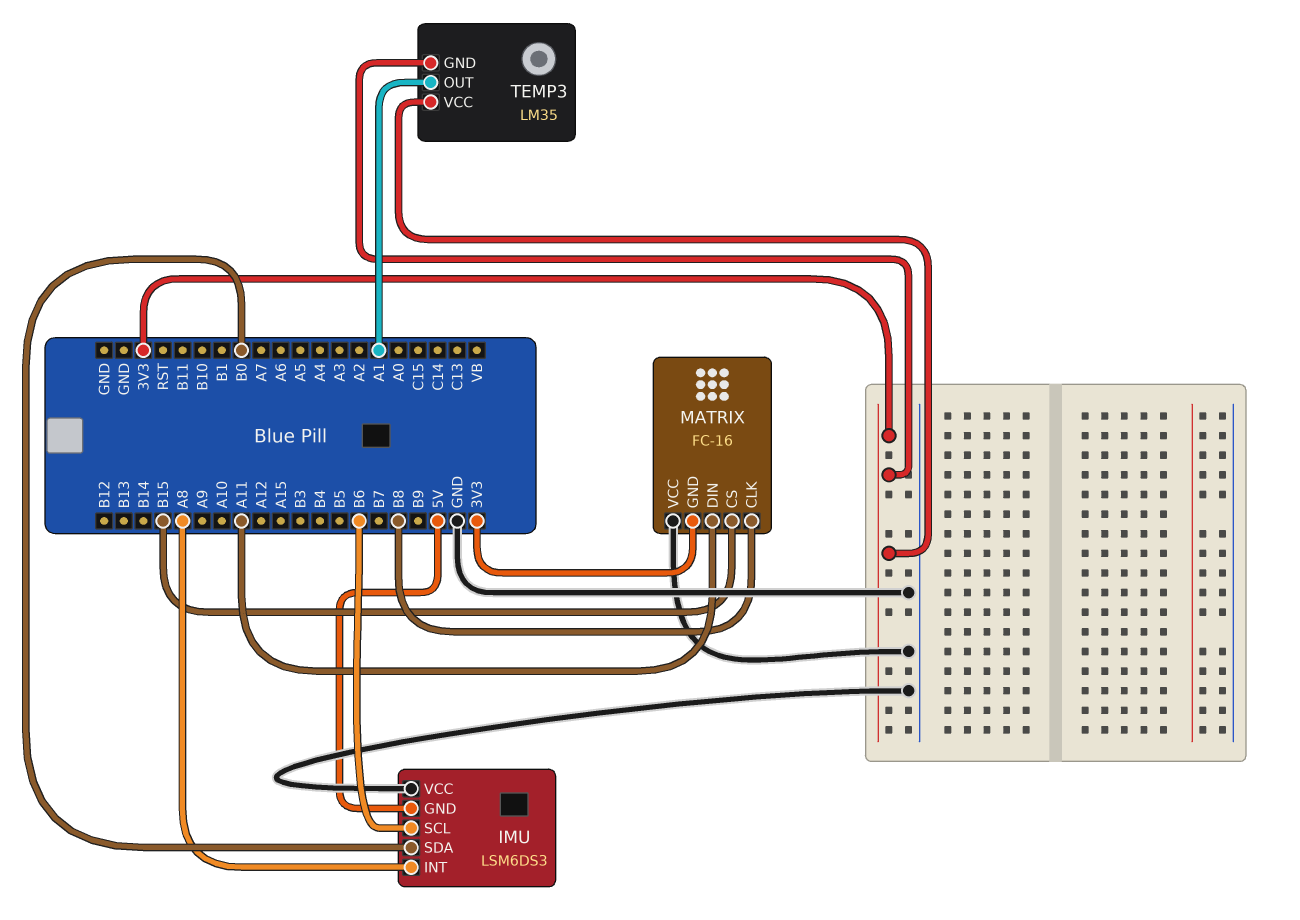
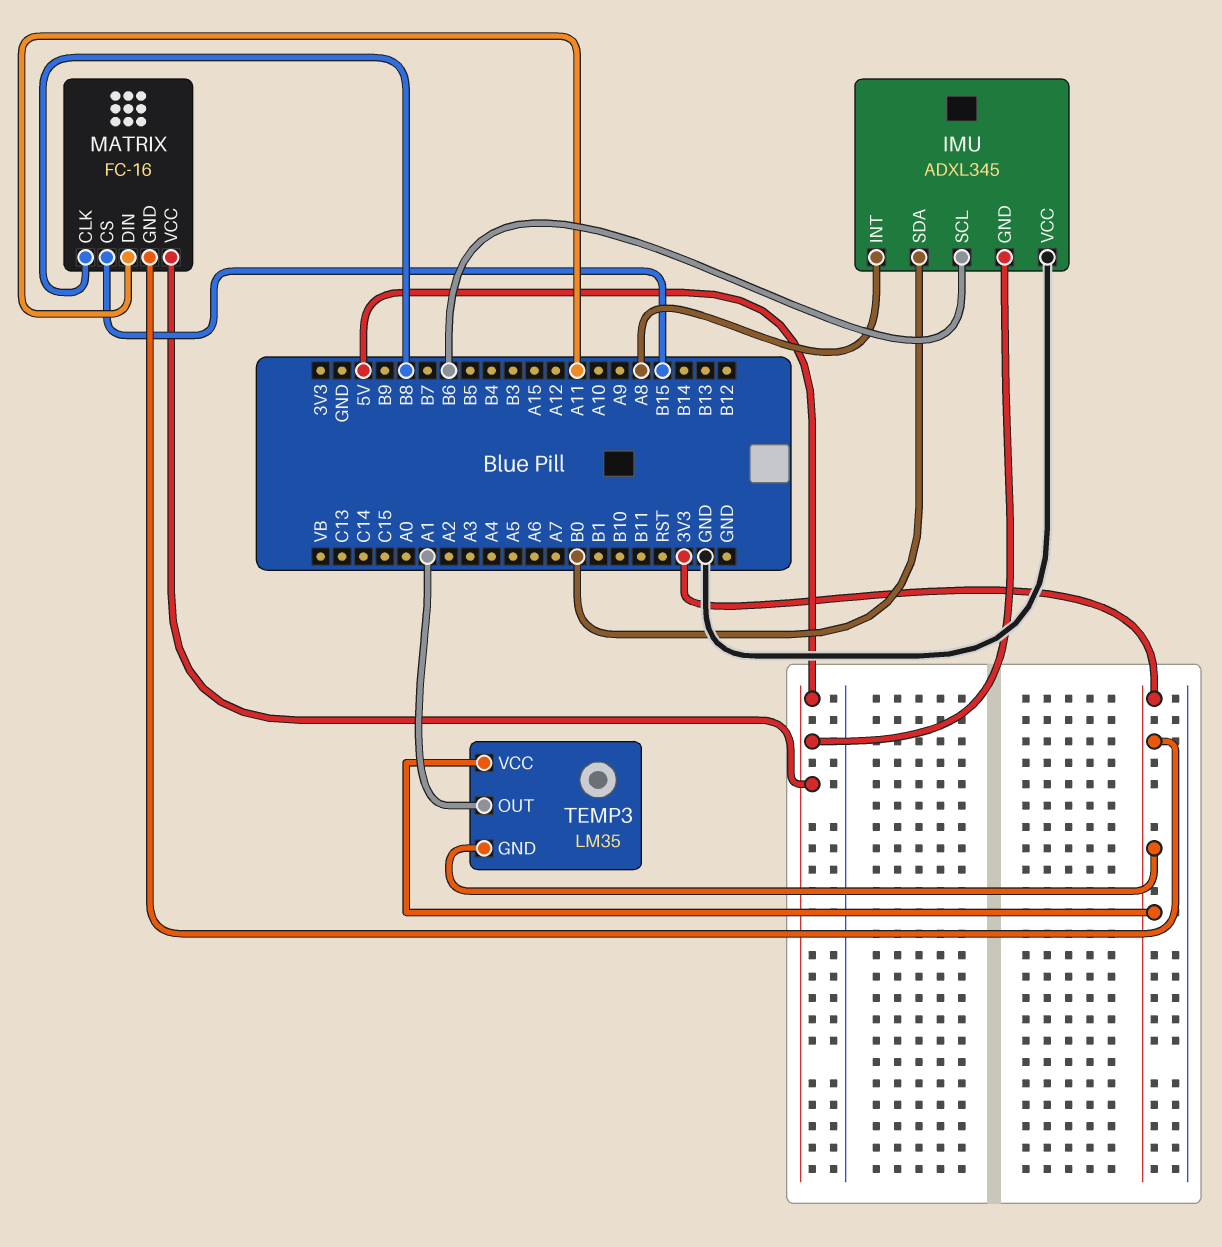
IMU: LSM6DS3 -> ADXL345
MATRIX pin VCC: GND -> 5V

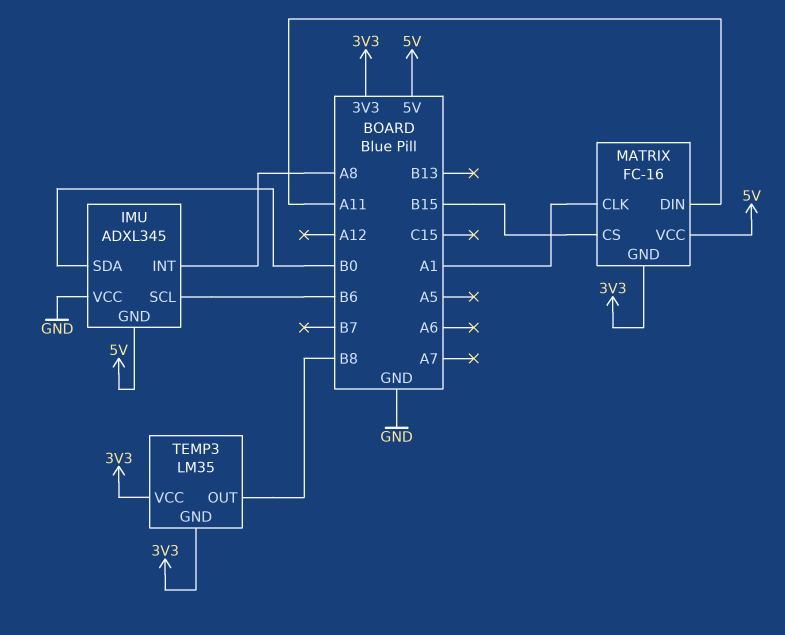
MATRIX pin CLK: B8 -> A1
TEMP3 pin OUT: A1 -> B8

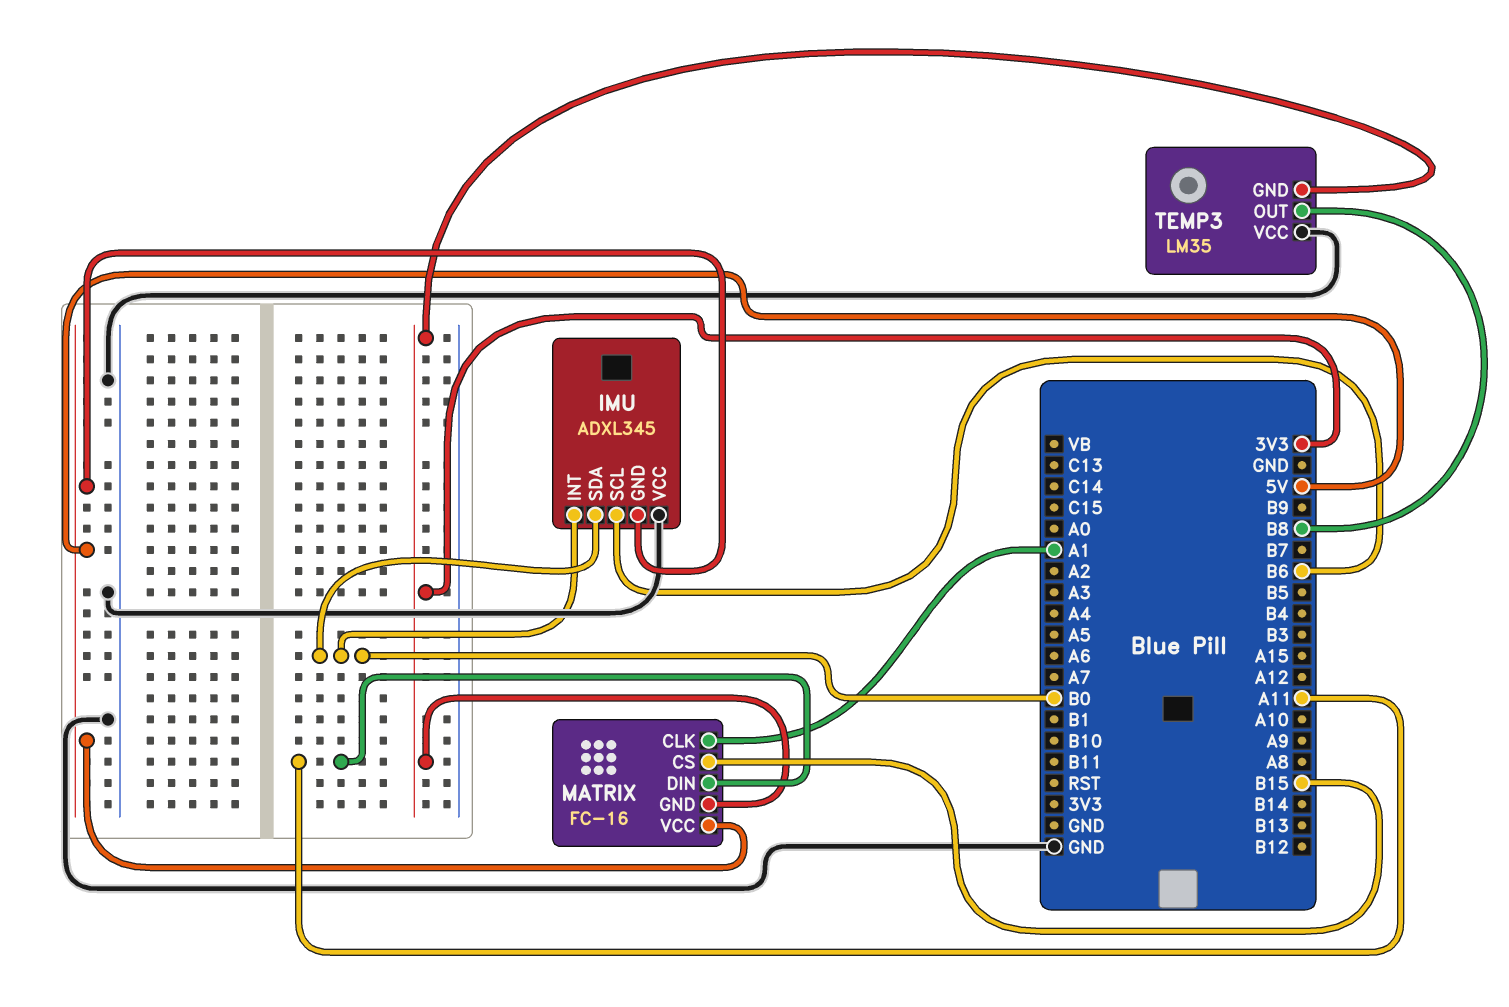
IMU pin INT: A8 -> B0
TEMP3 pin VCC: 3V3 -> GND

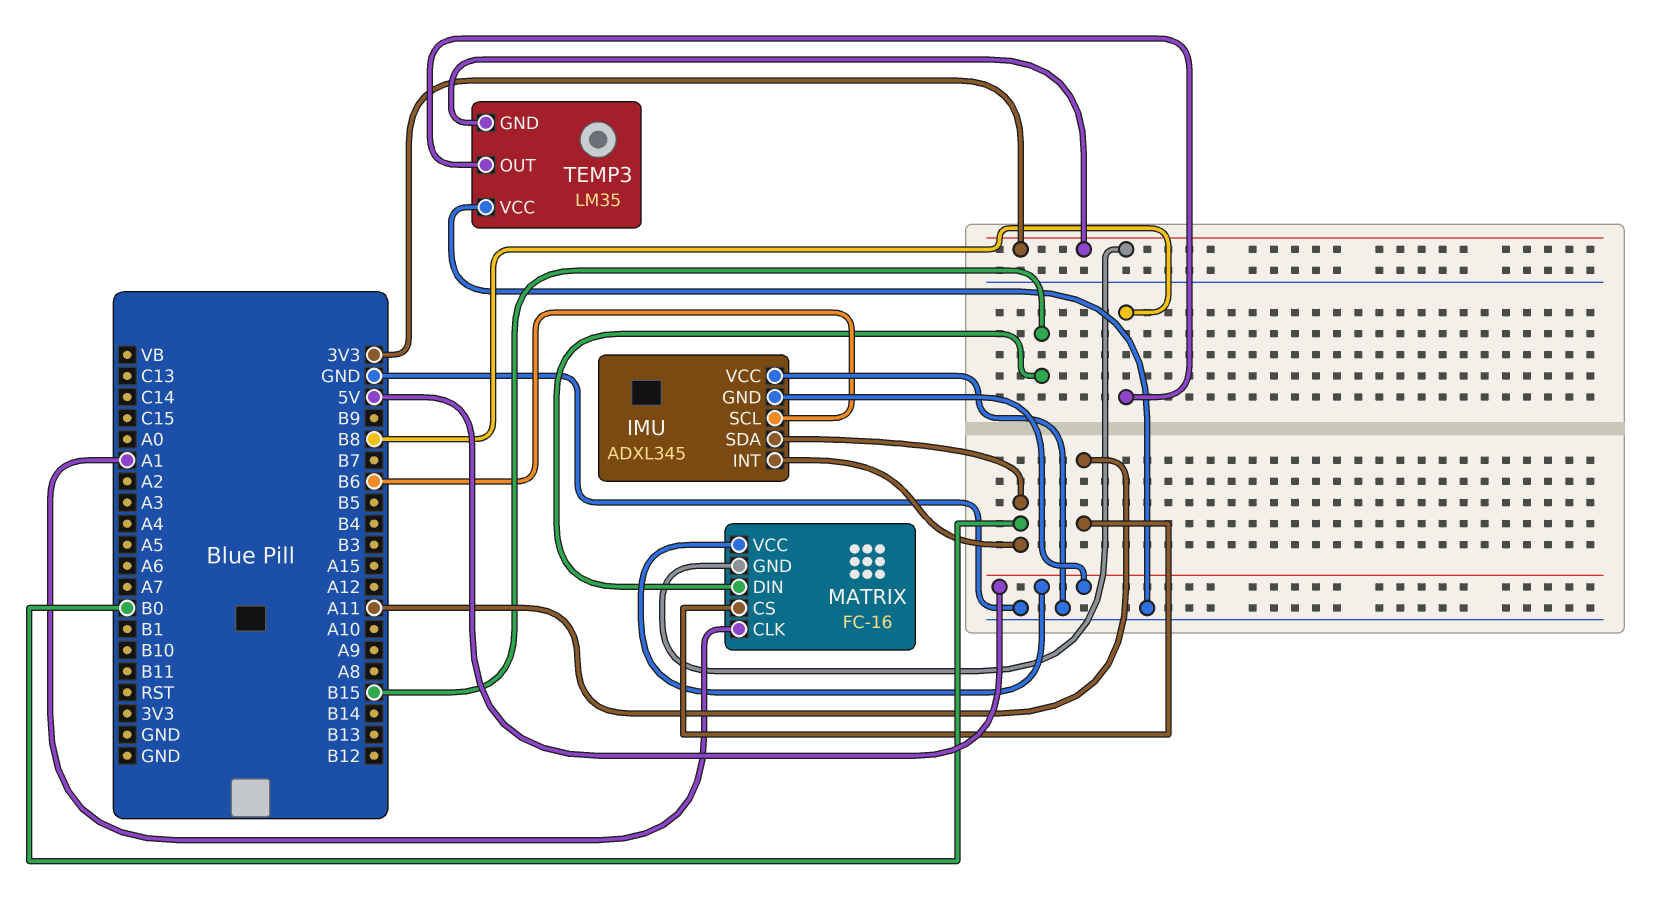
MATRIX pin CS: B15 -> A11
MATRIX pin DIN: A11 -> B15

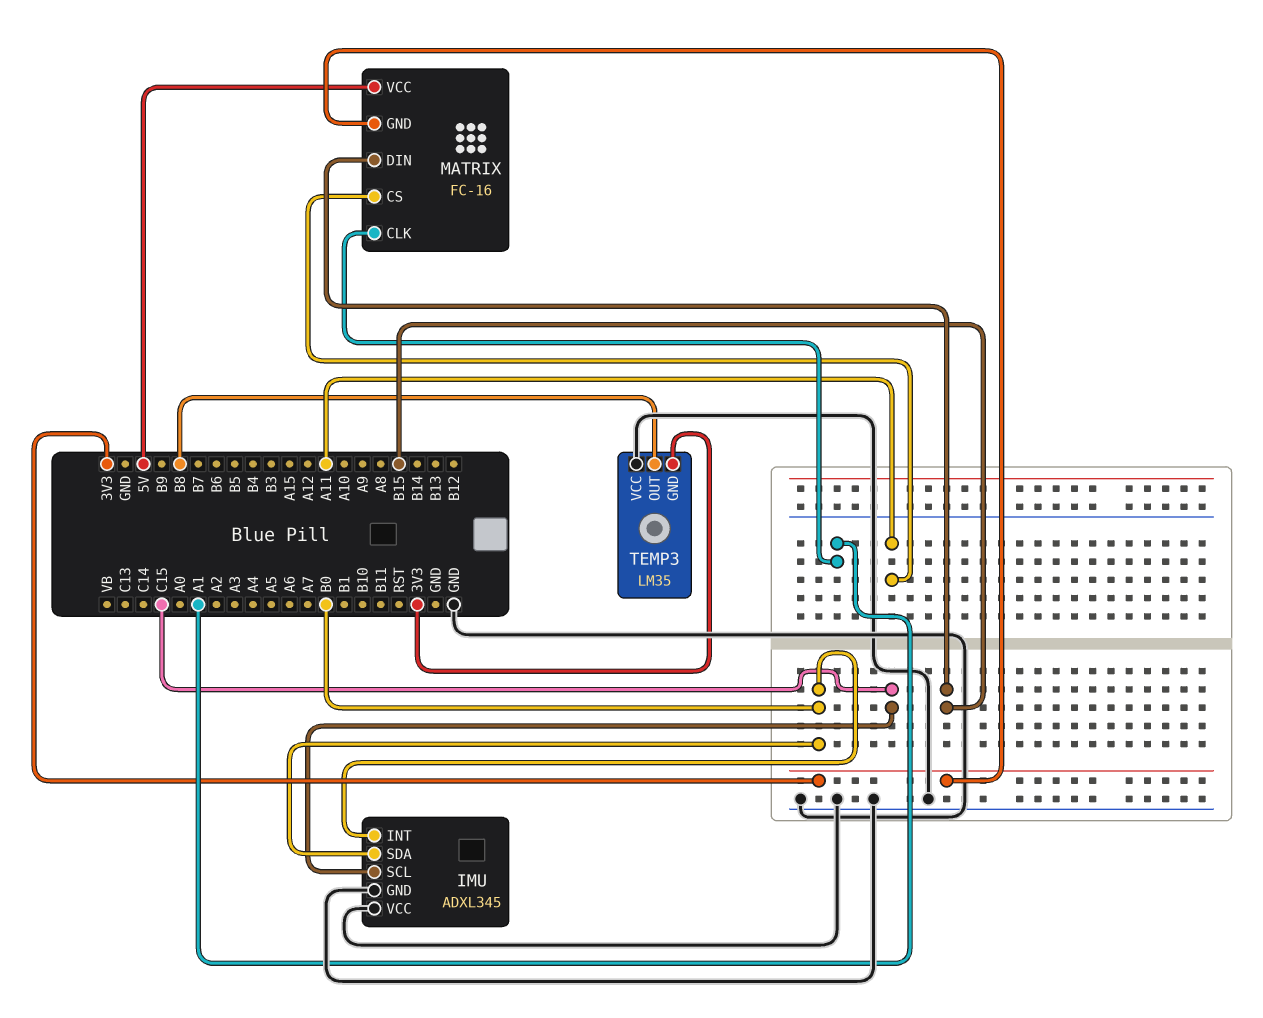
IMU pin GND: 5V -> GND
IMU pin SCL: B6 -> C15

